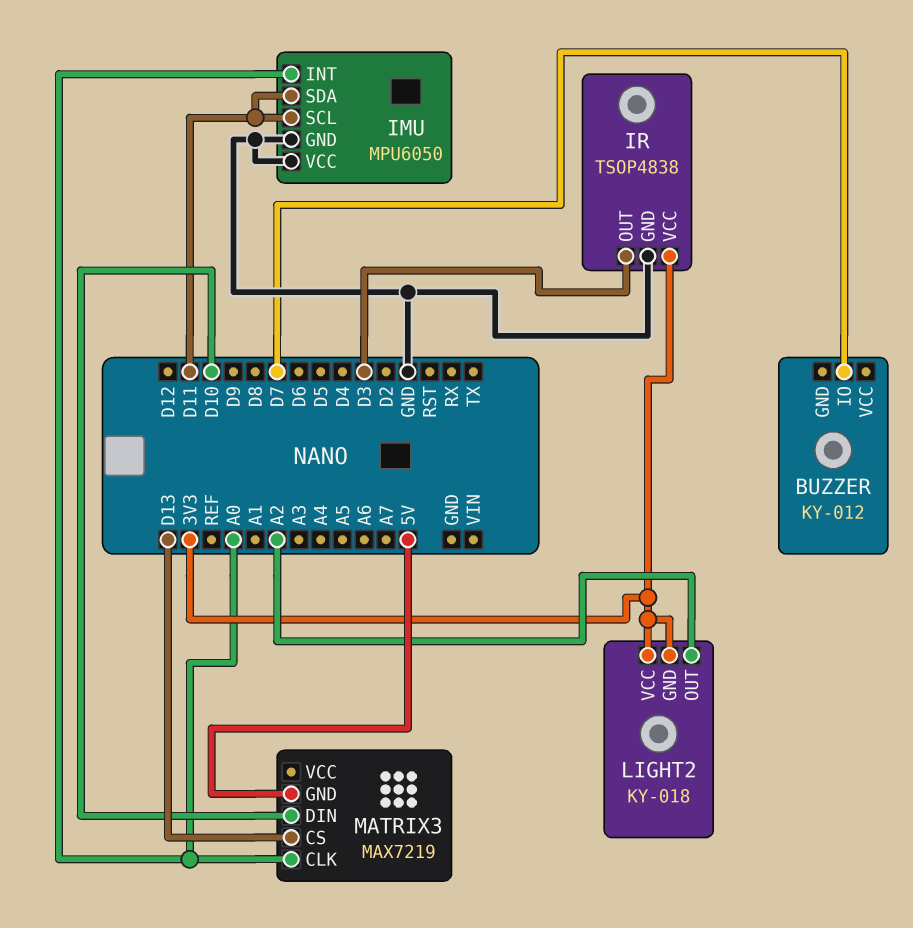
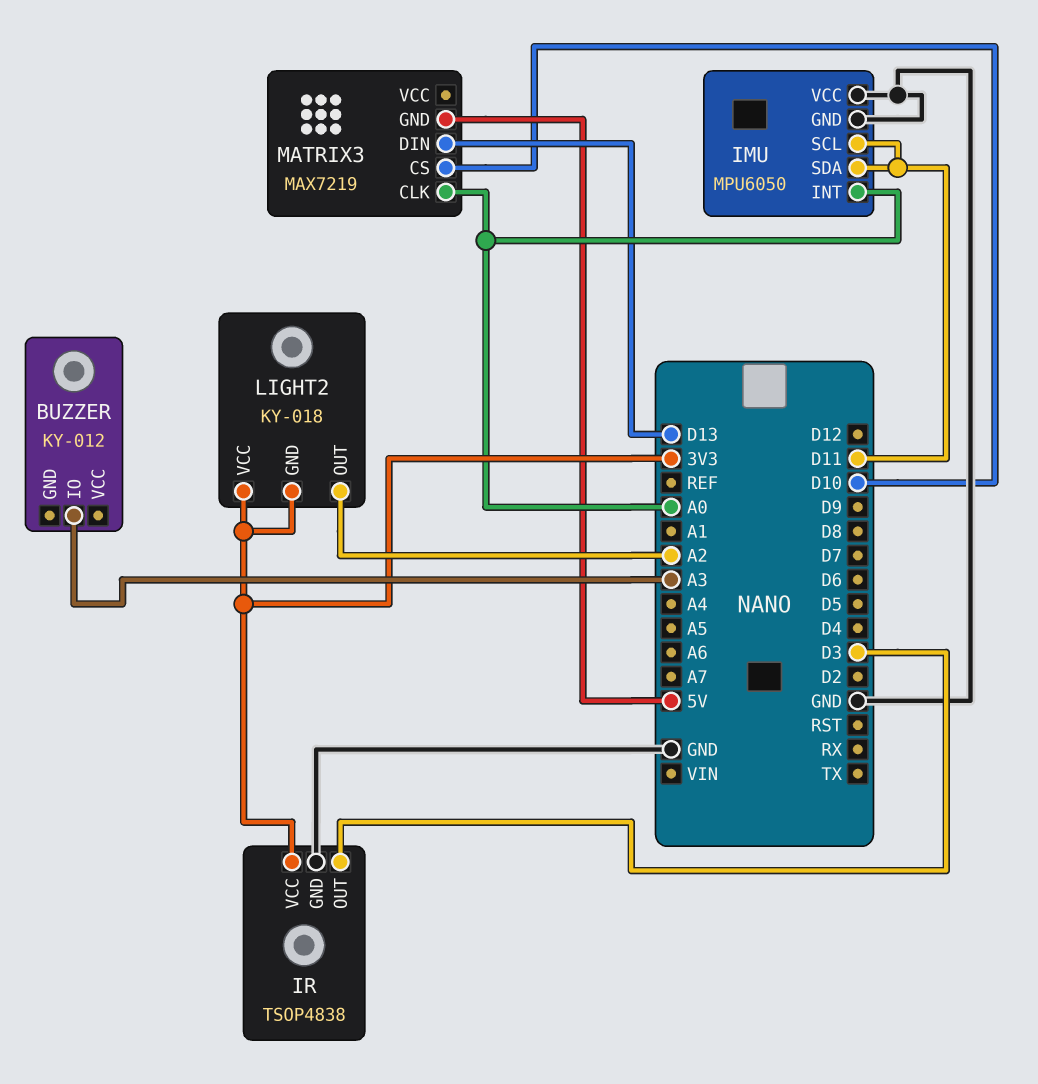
BUZZER pin IO: D7 -> A3
MATRIX3 pin CS: D13 -> D10
MATRIX3 pin DIN: D10 -> D13

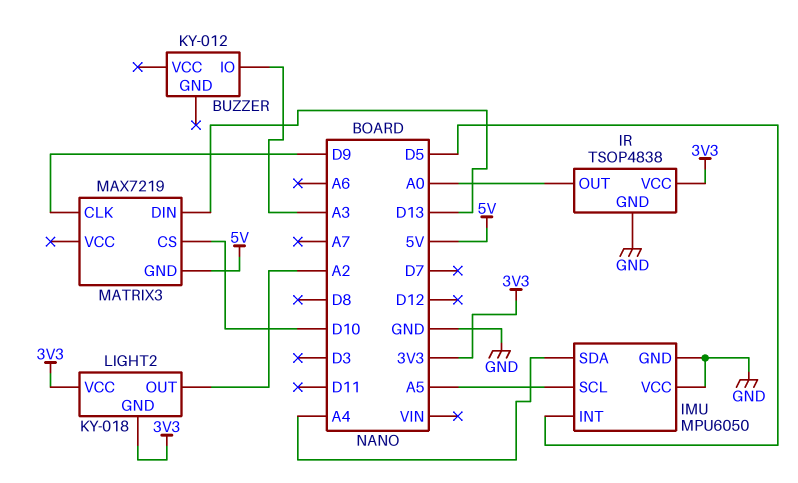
IMU pin INT: A0 -> D5
IMU pin SCL: D11 -> A5
IMU pin SDA: D11 -> A4
IR pin OUT: D3 -> A0
MATRIX3 pin CLK: A0 -> D9

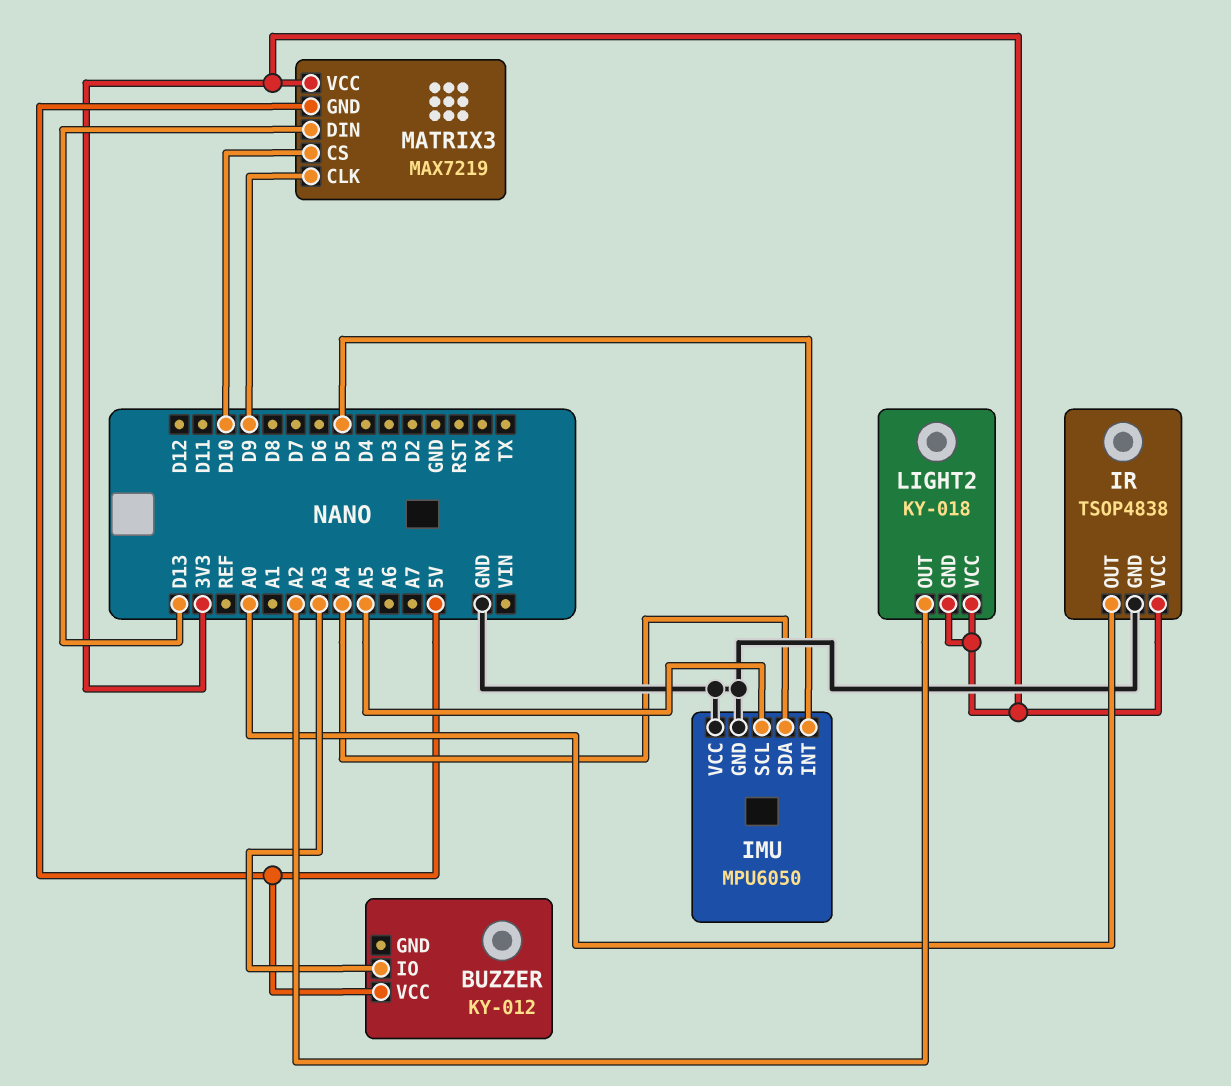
BUZZER pin VCC: none -> 5V
MATRIX3 pin VCC: none -> 3V3

